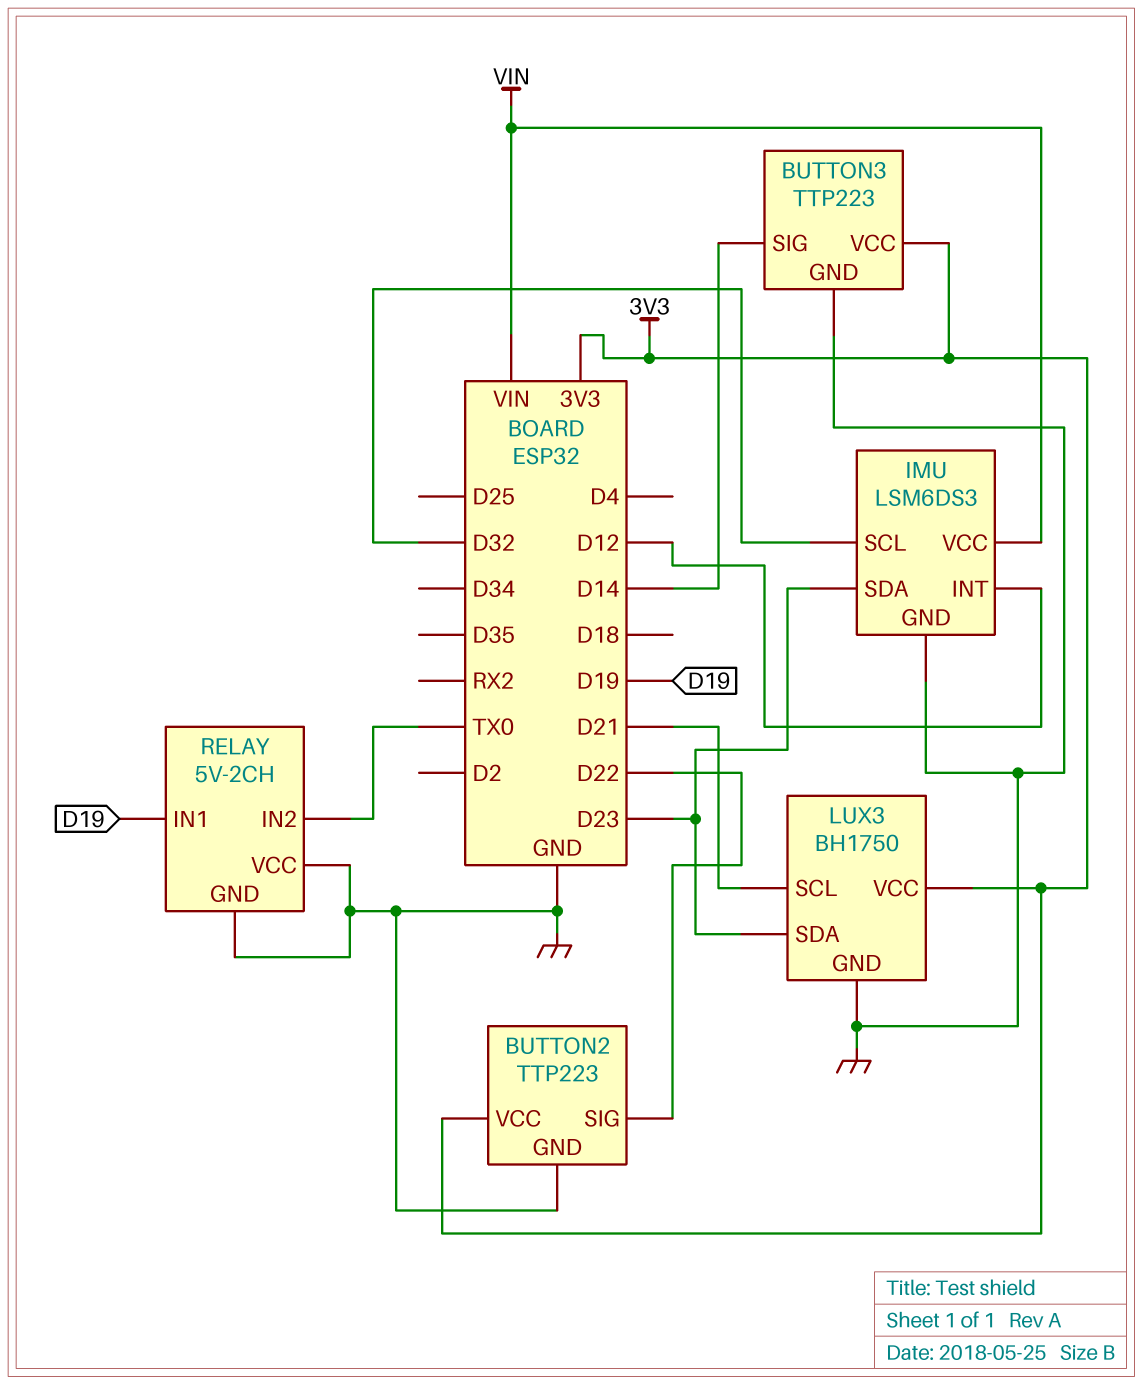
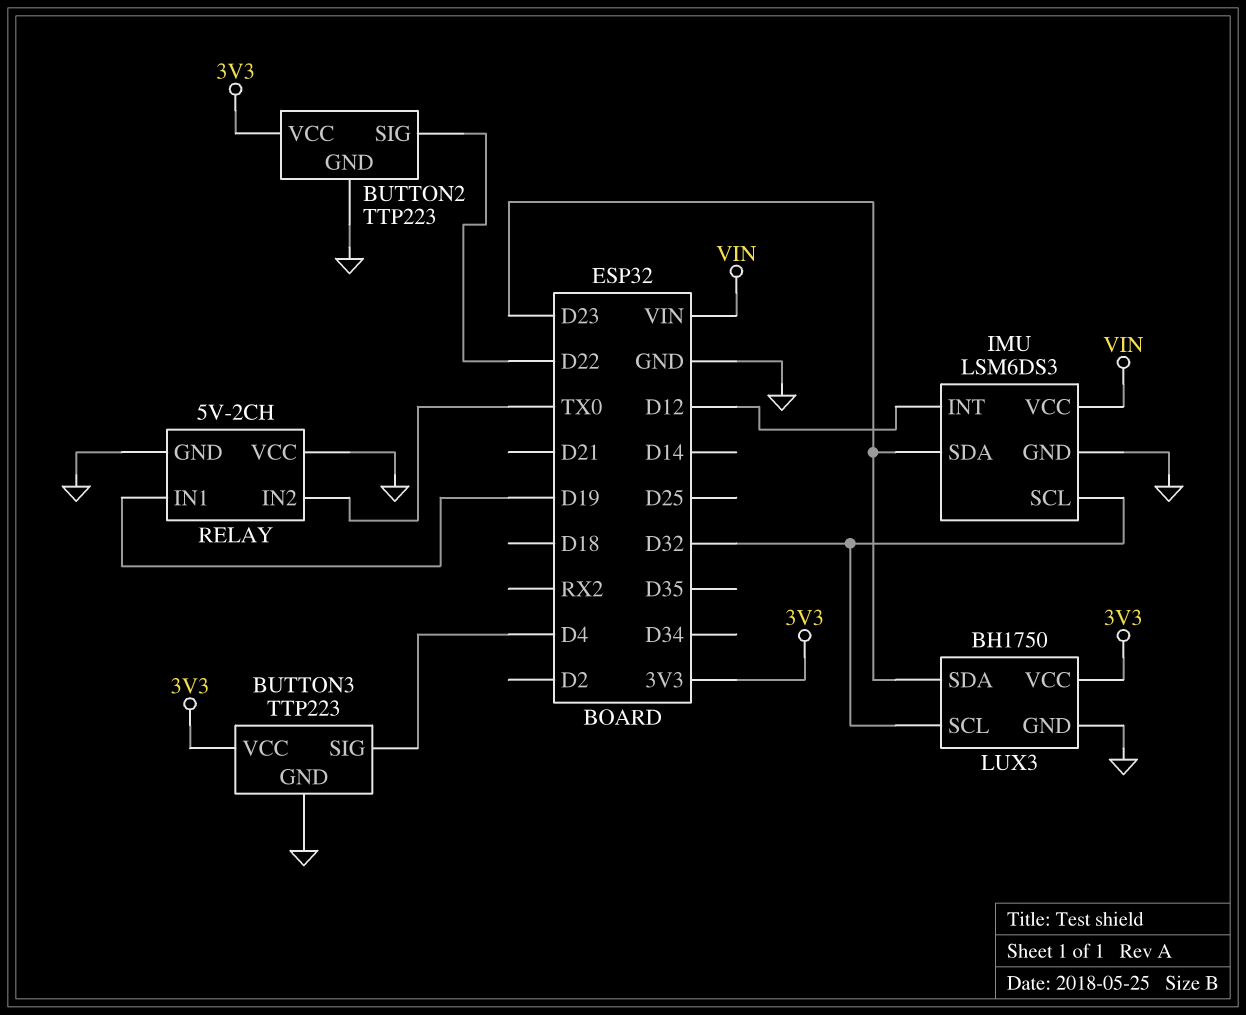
BUTTON3 pin SIG: D14 -> D4
LUX3 pin SCL: D21 -> D32

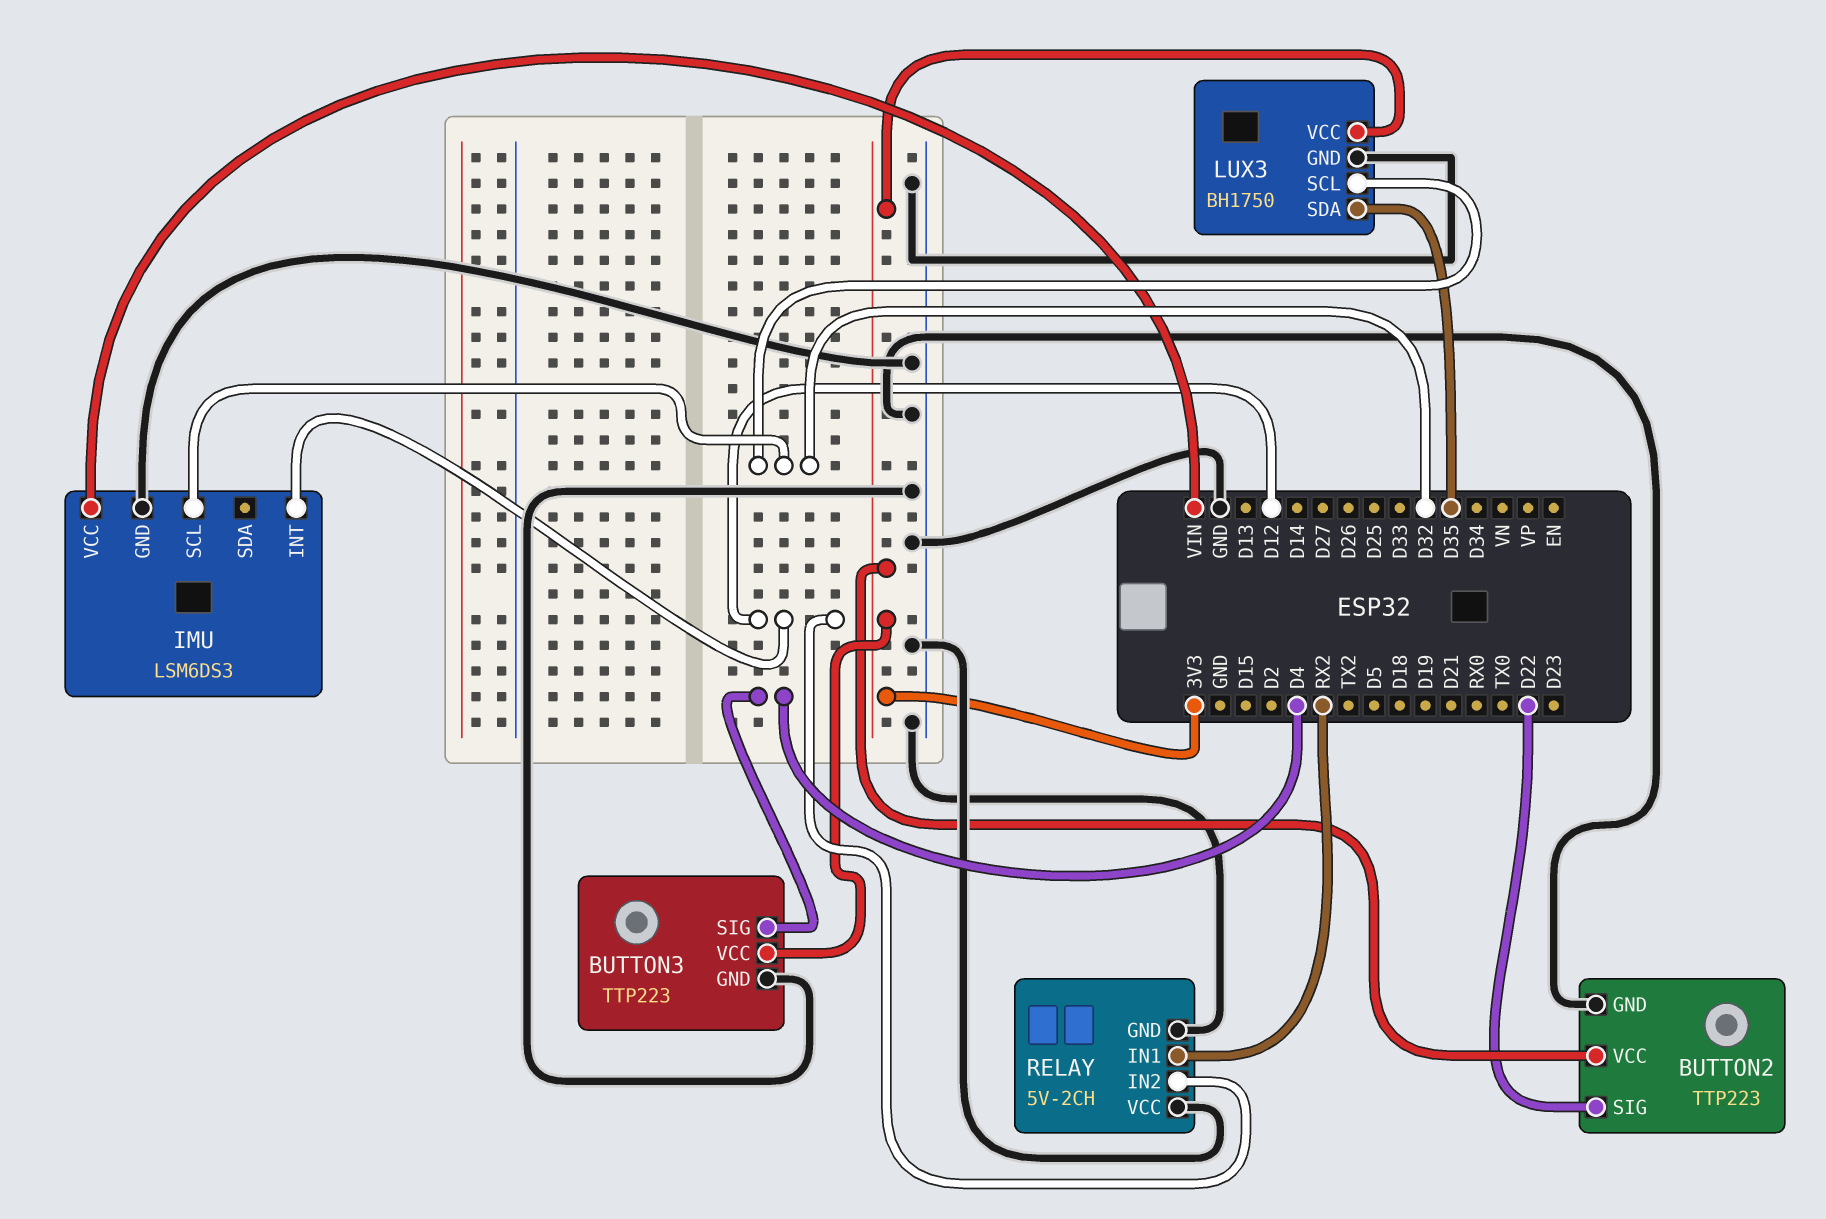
IMU pin SDA: D23 -> none
LUX3 pin SDA: D23 -> D35
RELAY pin IN1: D19 -> RX2
RELAY pin IN2: TX0 -> D12

